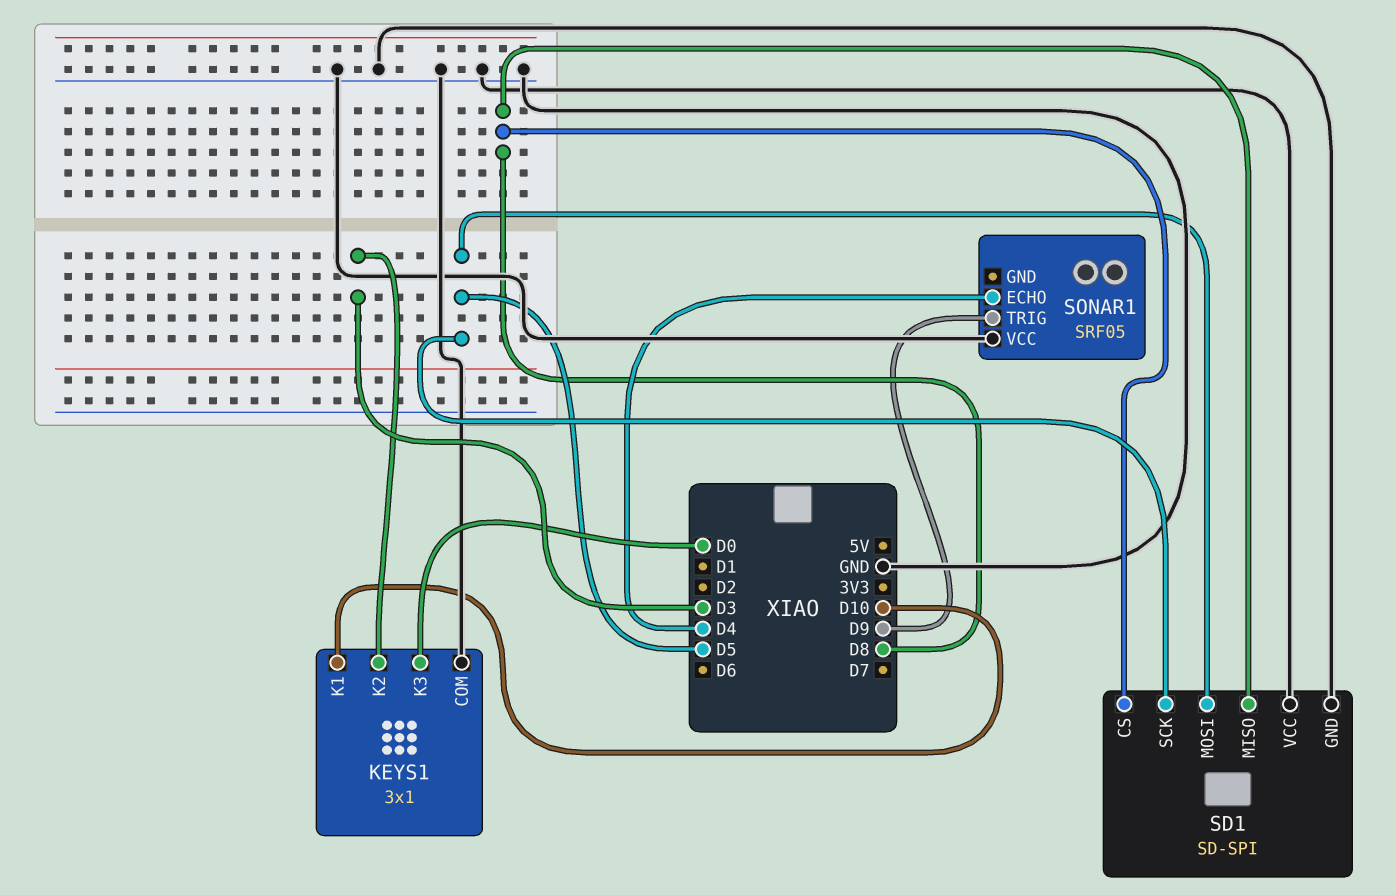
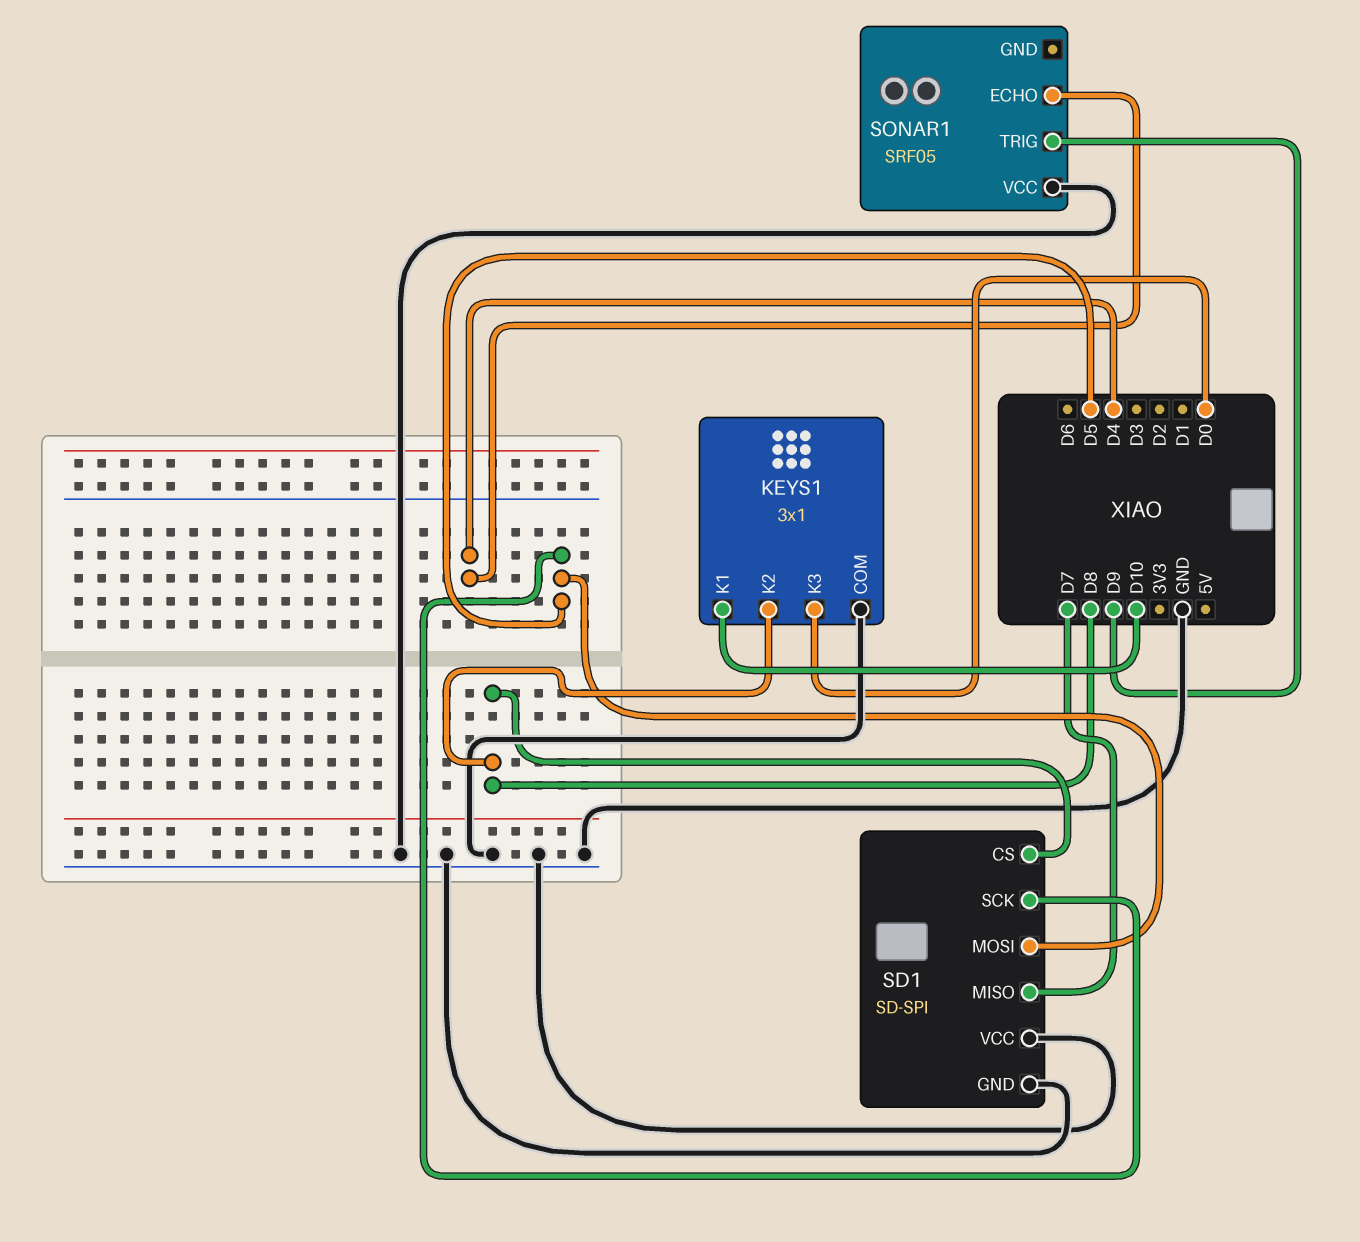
KEYS1 pin K2: D3 -> D8
SD1 pin MISO: D8 -> D7

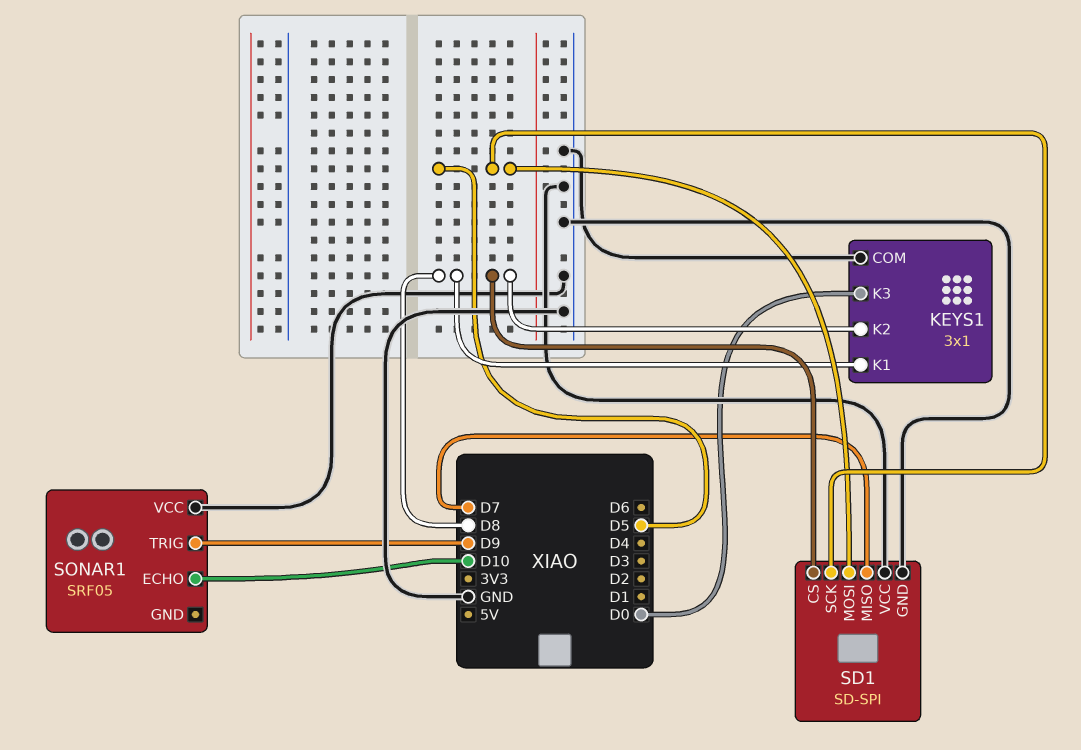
KEYS1 pin K1: D10 -> D8
SONAR1 pin ECHO: D4 -> D10

